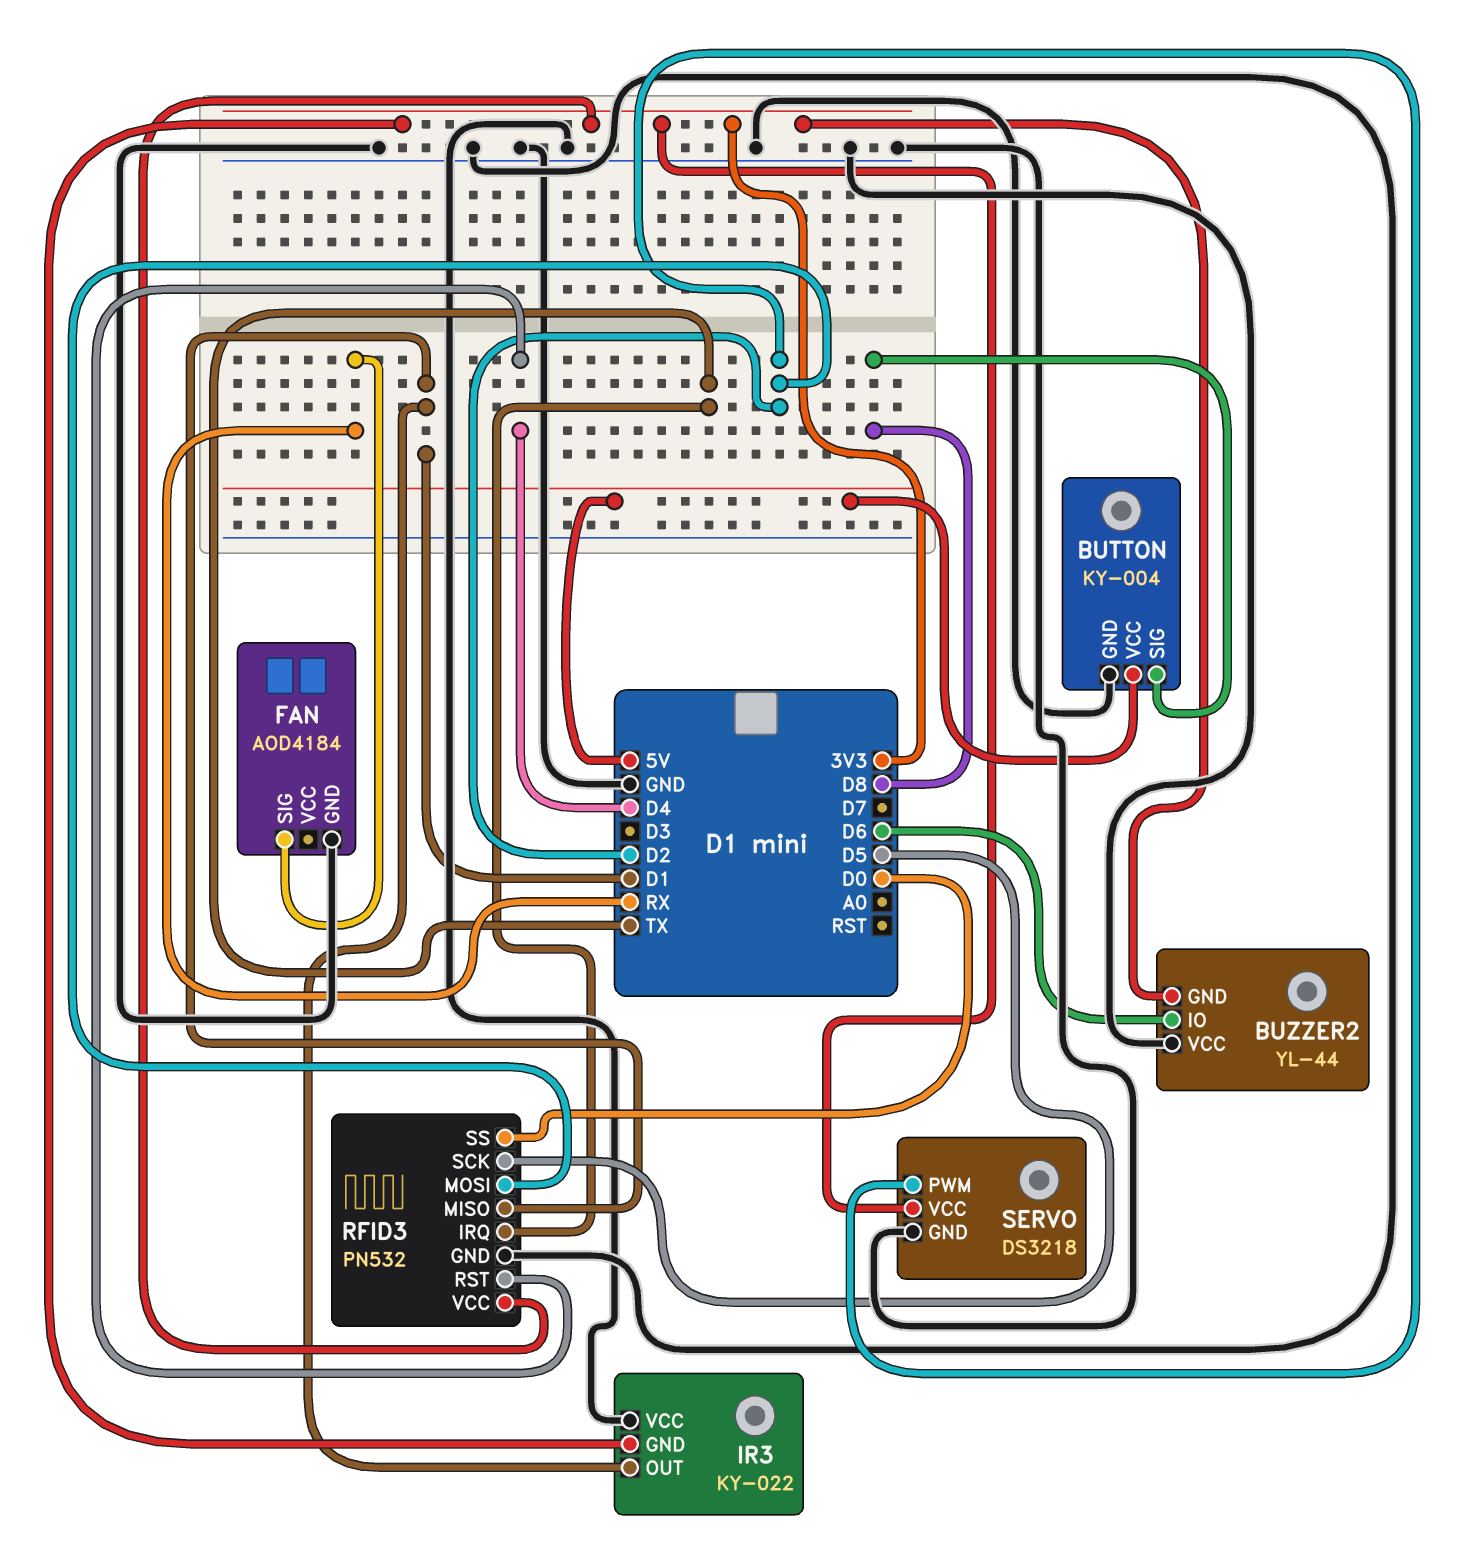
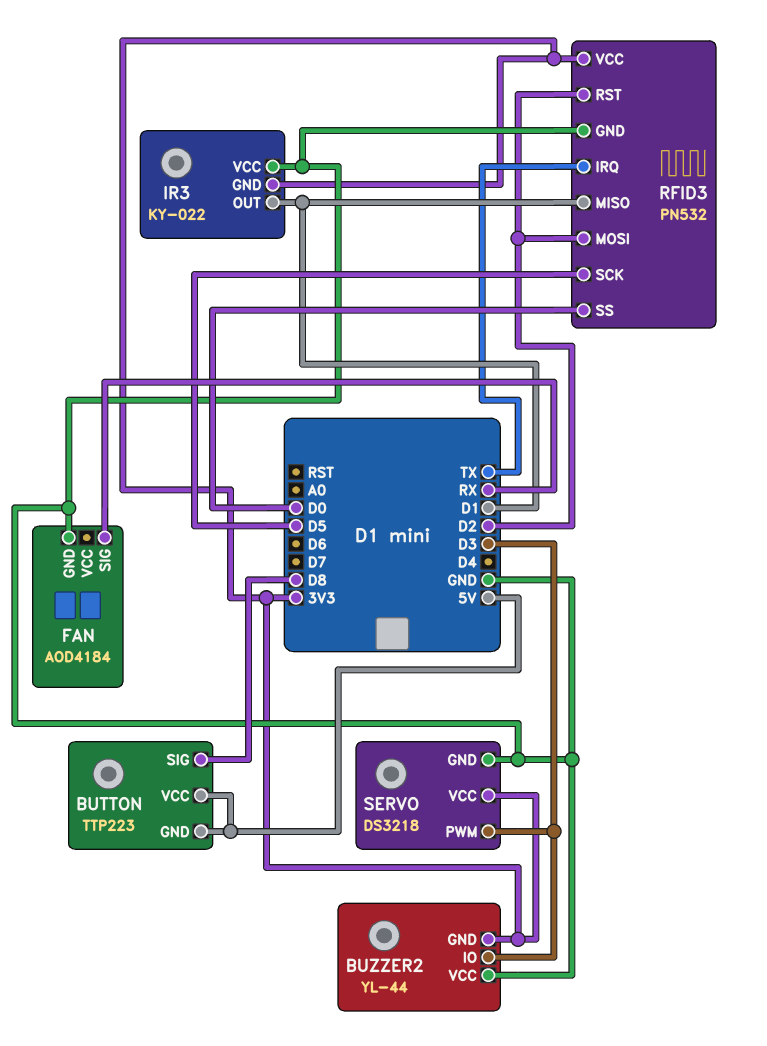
BUTTON: KY-004 -> TTP223
BUTTON pin GND: GND -> 5V
BUZZER2 pin IO: D6 -> D3
RFID3 pin RST: D4 -> D2
SERVO pin PWM: D2 -> D3

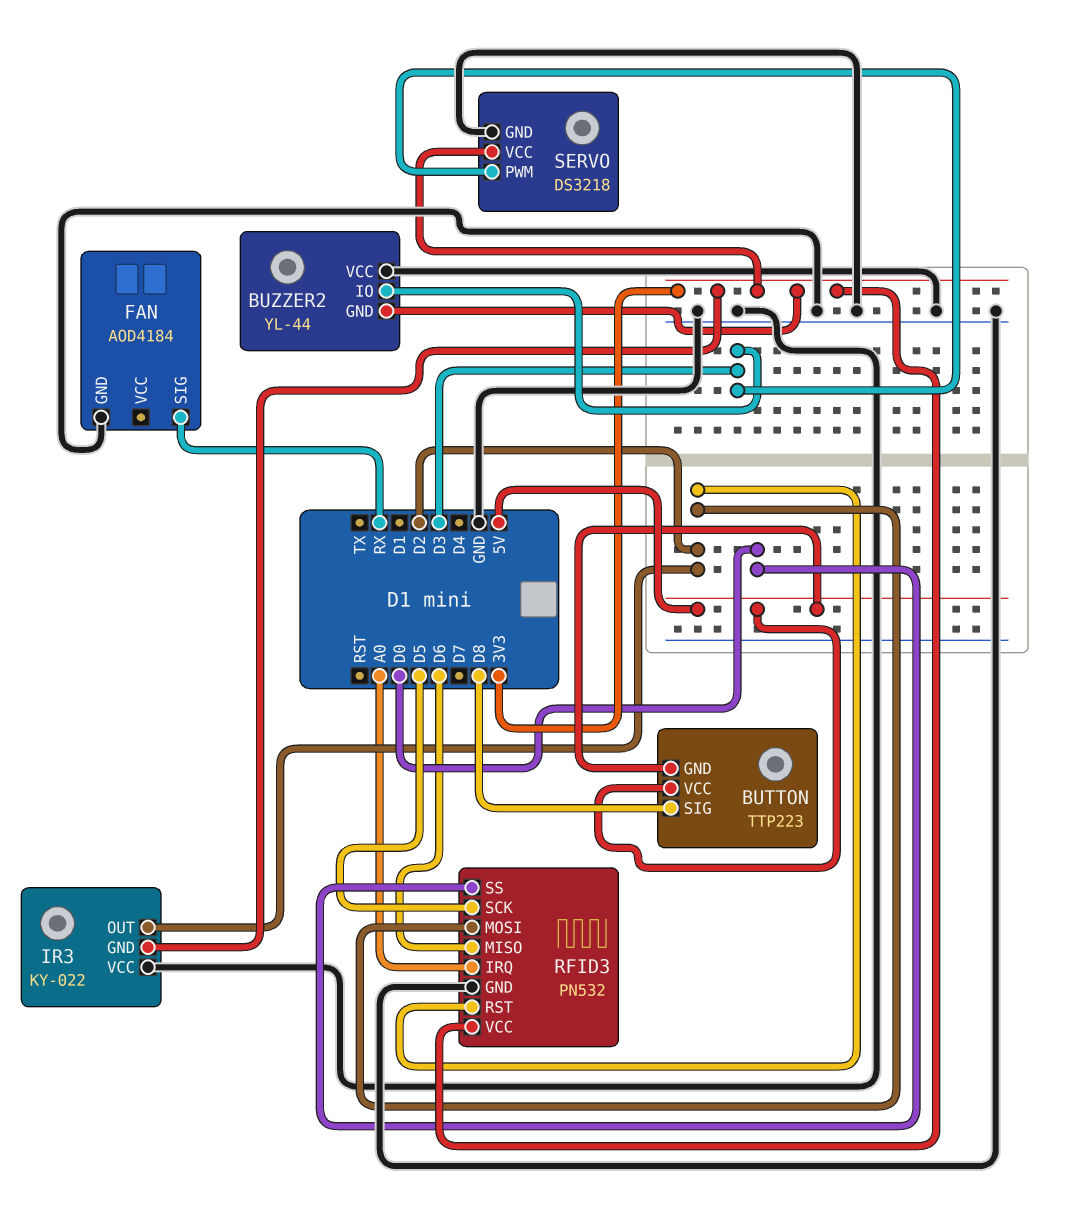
IR3 pin OUT: D1 -> D2
RFID3 pin IRQ: TX -> A0
RFID3 pin MISO: D1 -> D6

